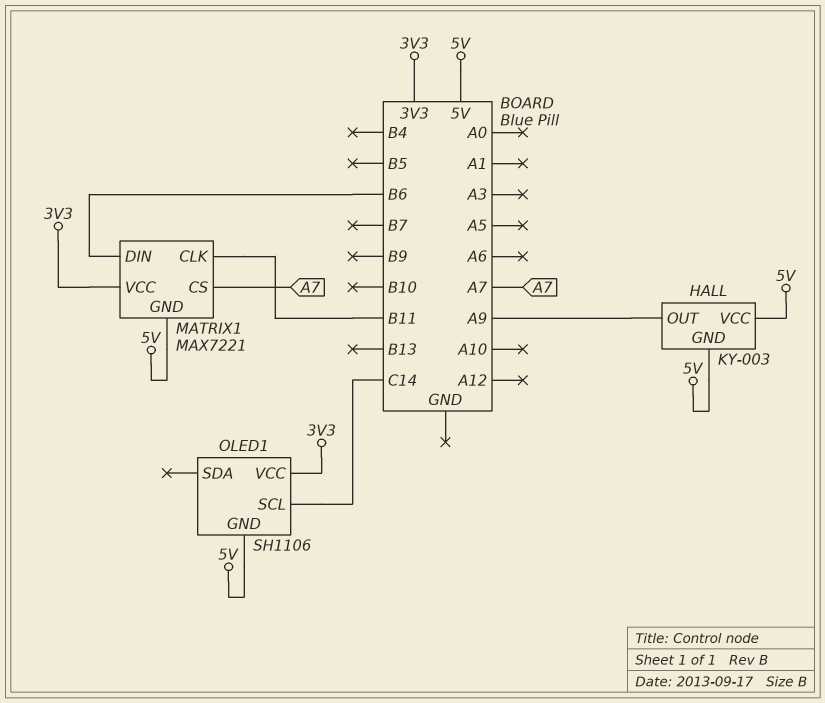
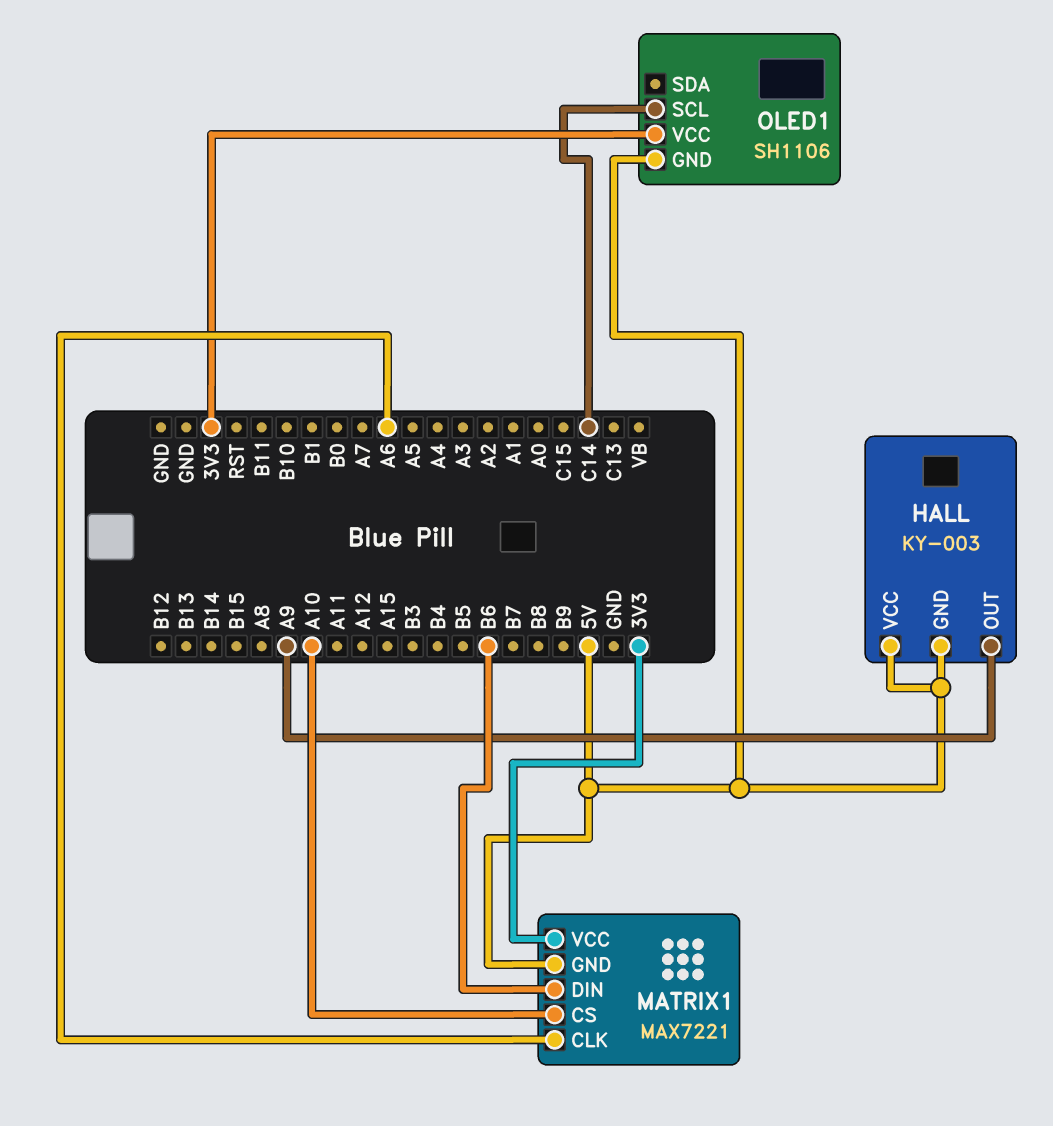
MATRIX1 pin CLK: B11 -> A6
MATRIX1 pin CS: A7 -> A10

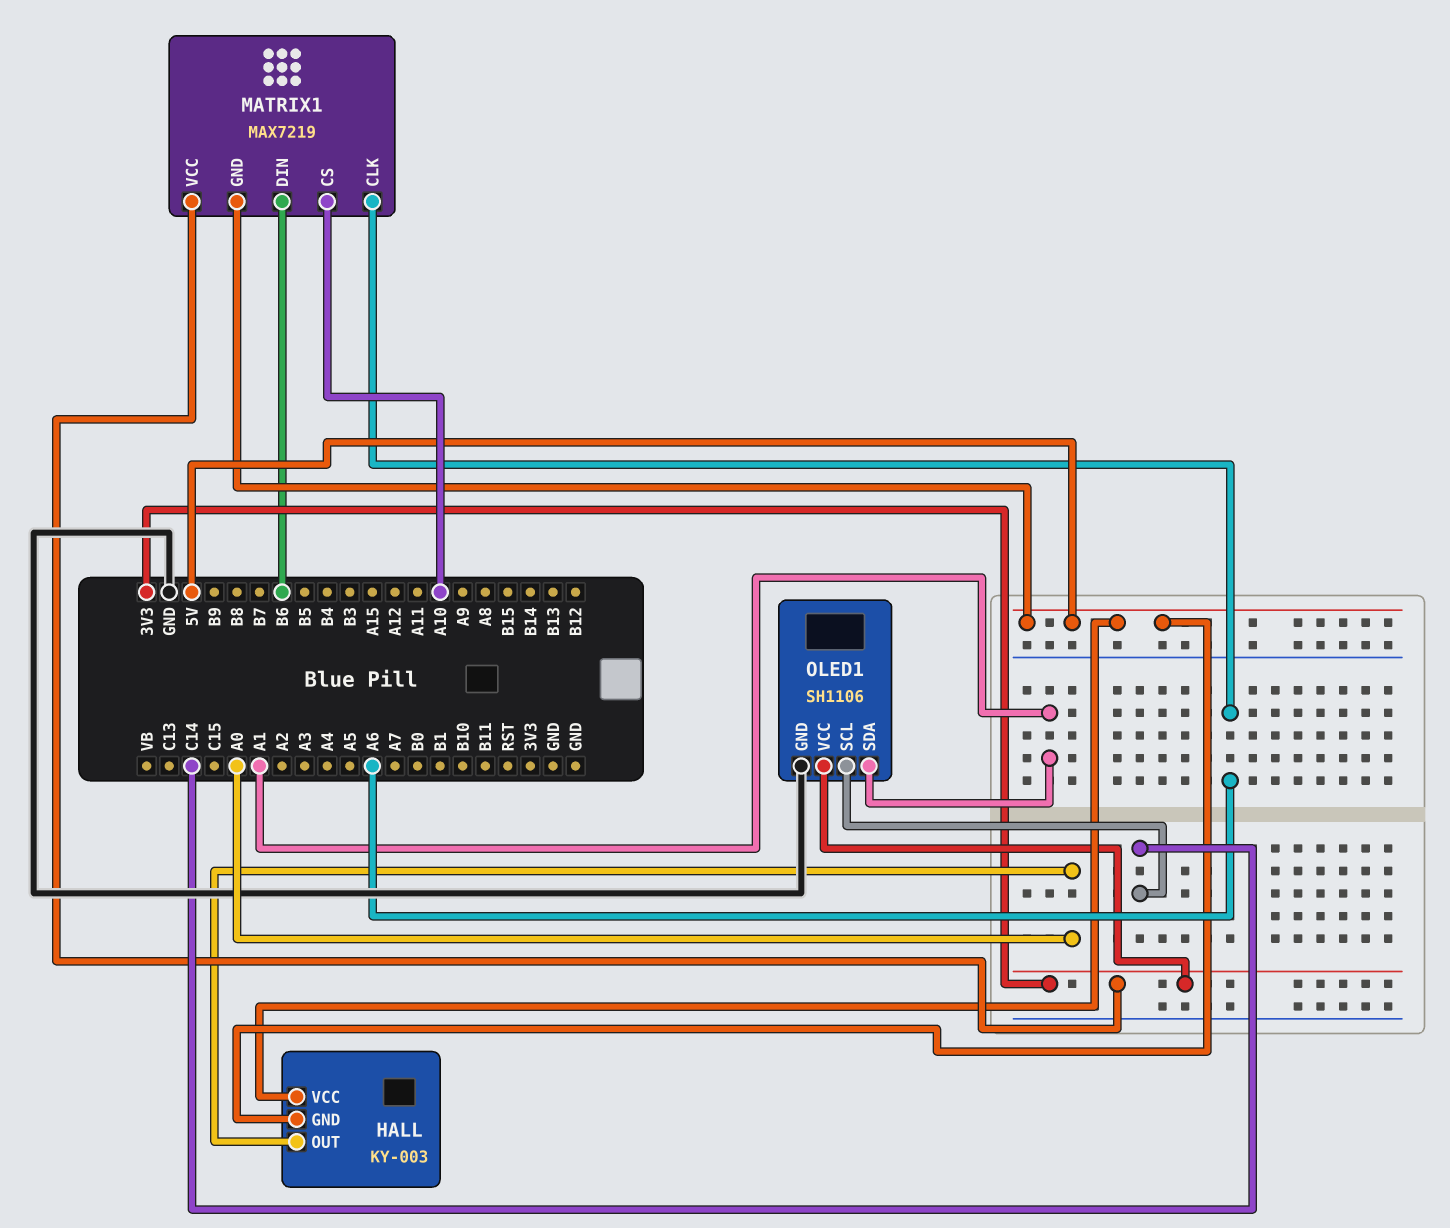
HALL pin OUT: A9 -> A0
MATRIX1: MAX7221 -> MAX7219
OLED1 pin GND: 5V -> GND
OLED1 pin SDA: none -> A1

